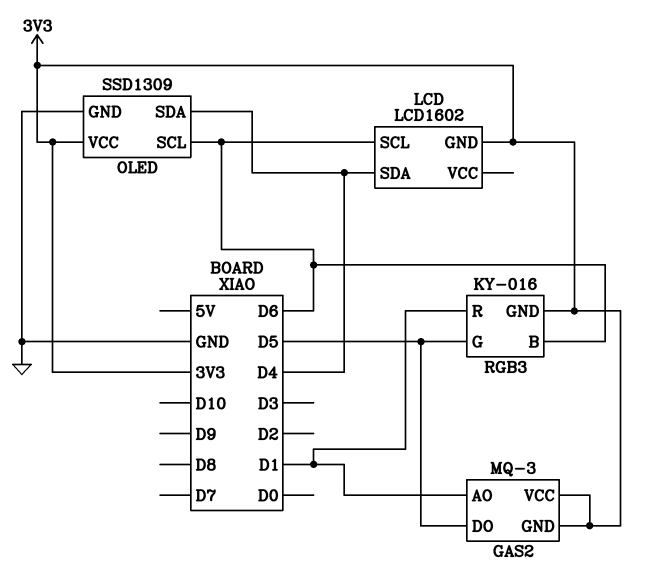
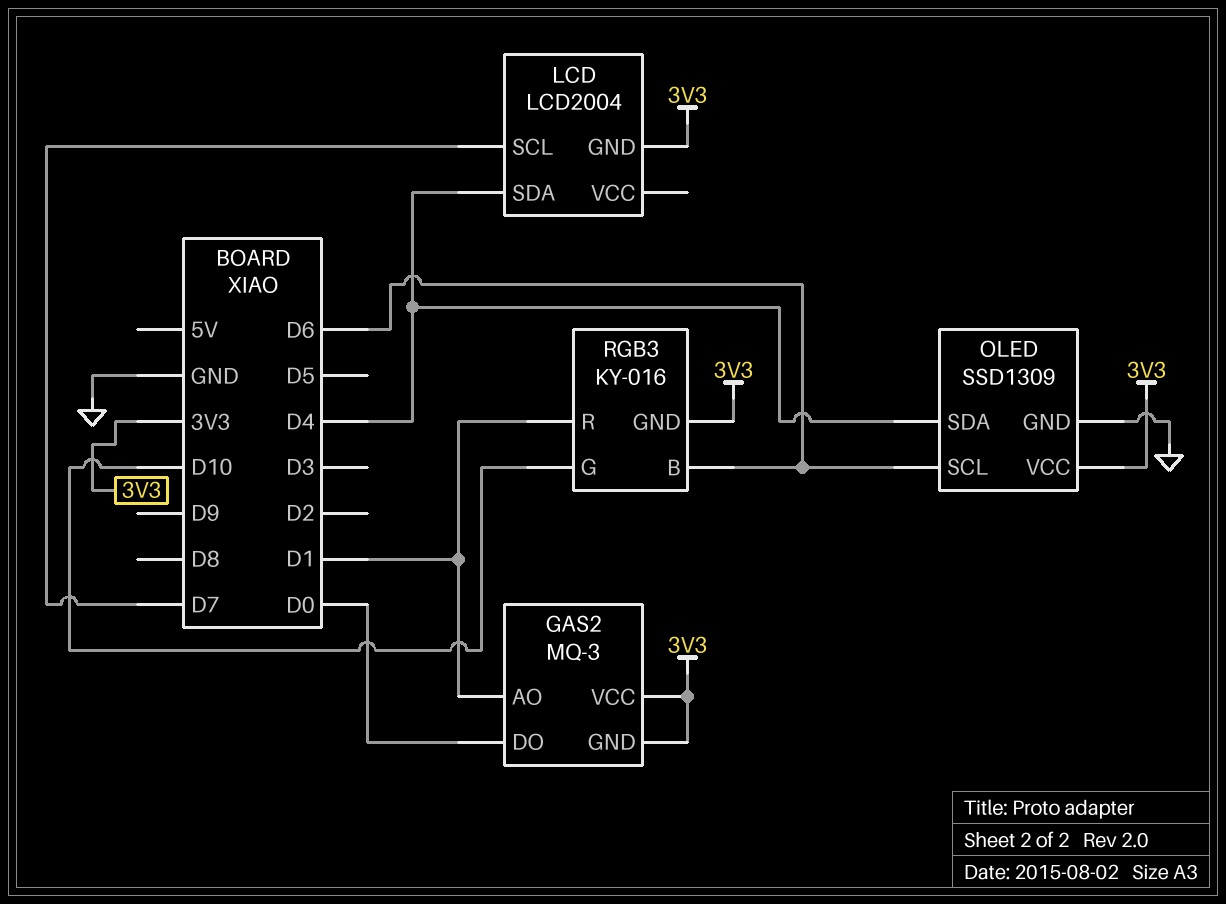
GAS2 pin DO: D5 -> D0
LCD: LCD1602 -> LCD2004
LCD pin SCL: D6 -> D7
RGB3 pin G: D5 -> D10

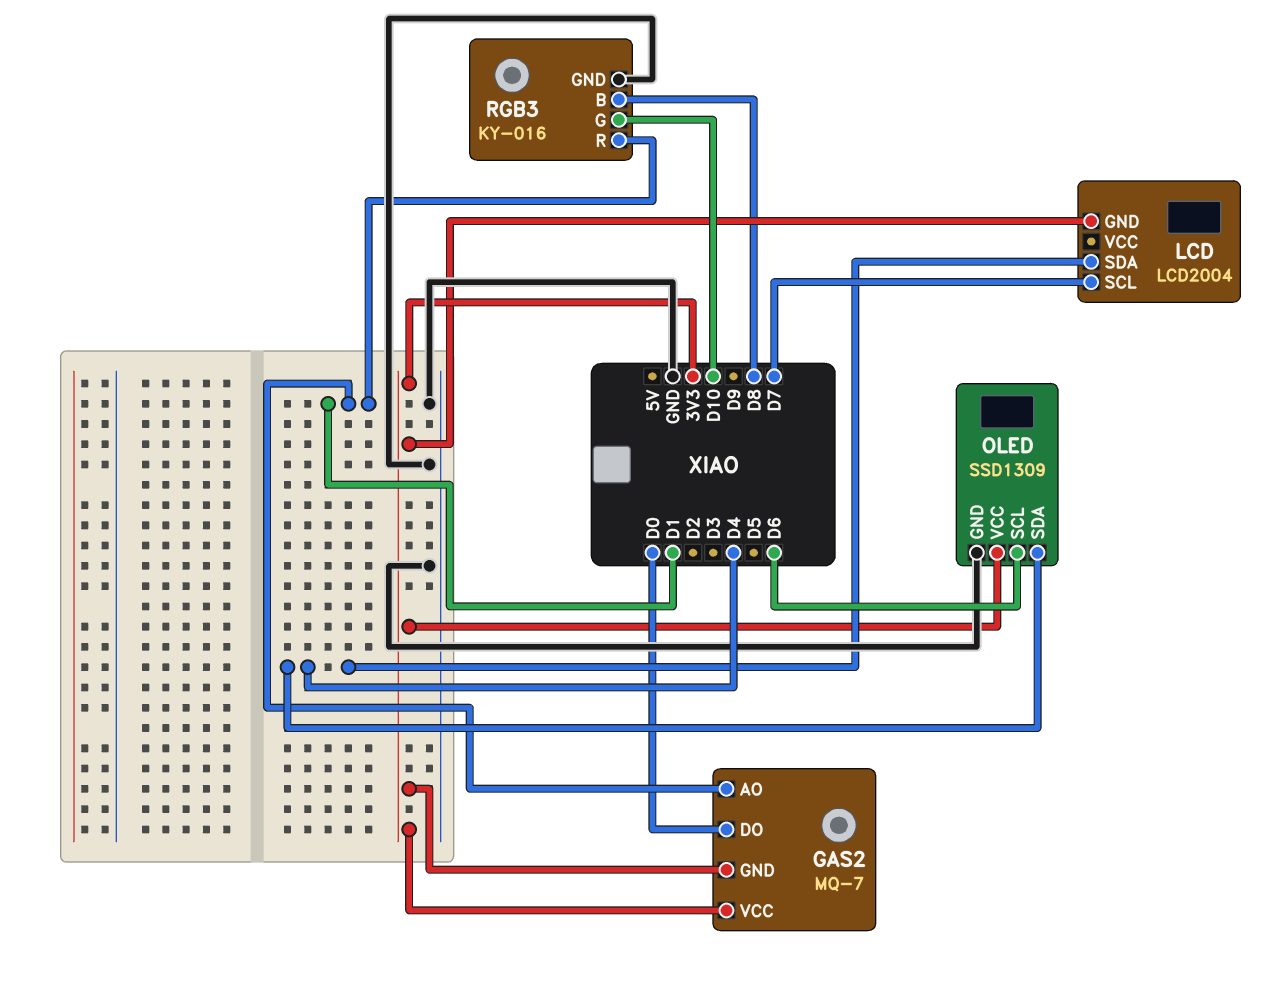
GAS2: MQ-3 -> MQ-7
RGB3 pin B: D6 -> D8
RGB3 pin GND: 3V3 -> GND

